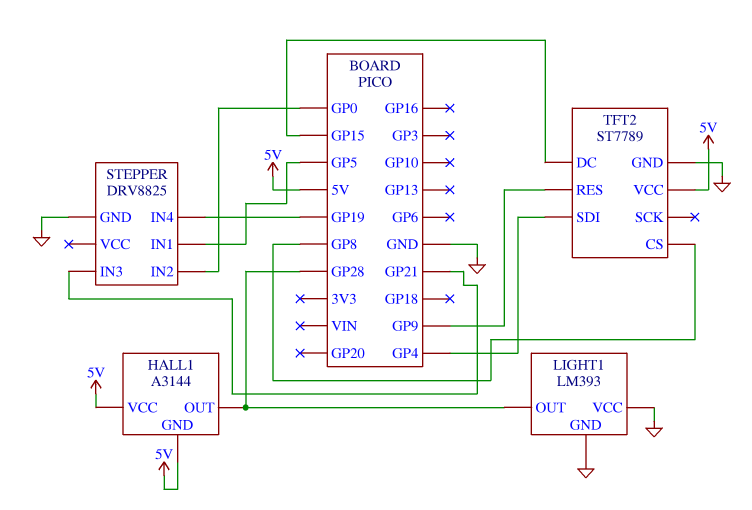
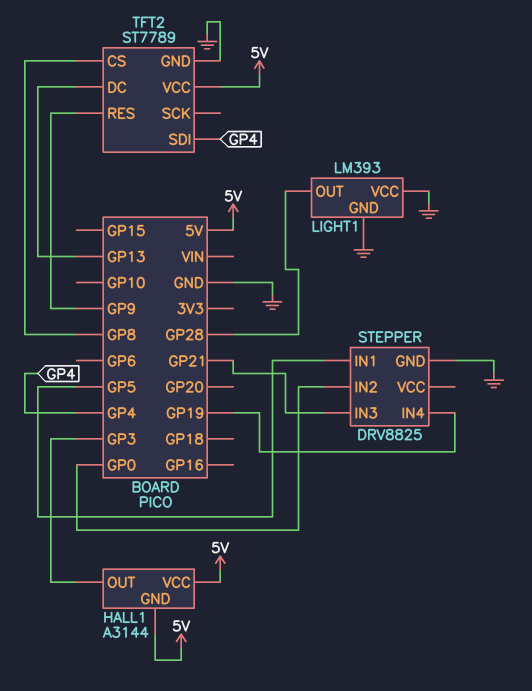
HALL1 pin OUT: GP28 -> GP3
TFT2 pin DC: GP15 -> GP13

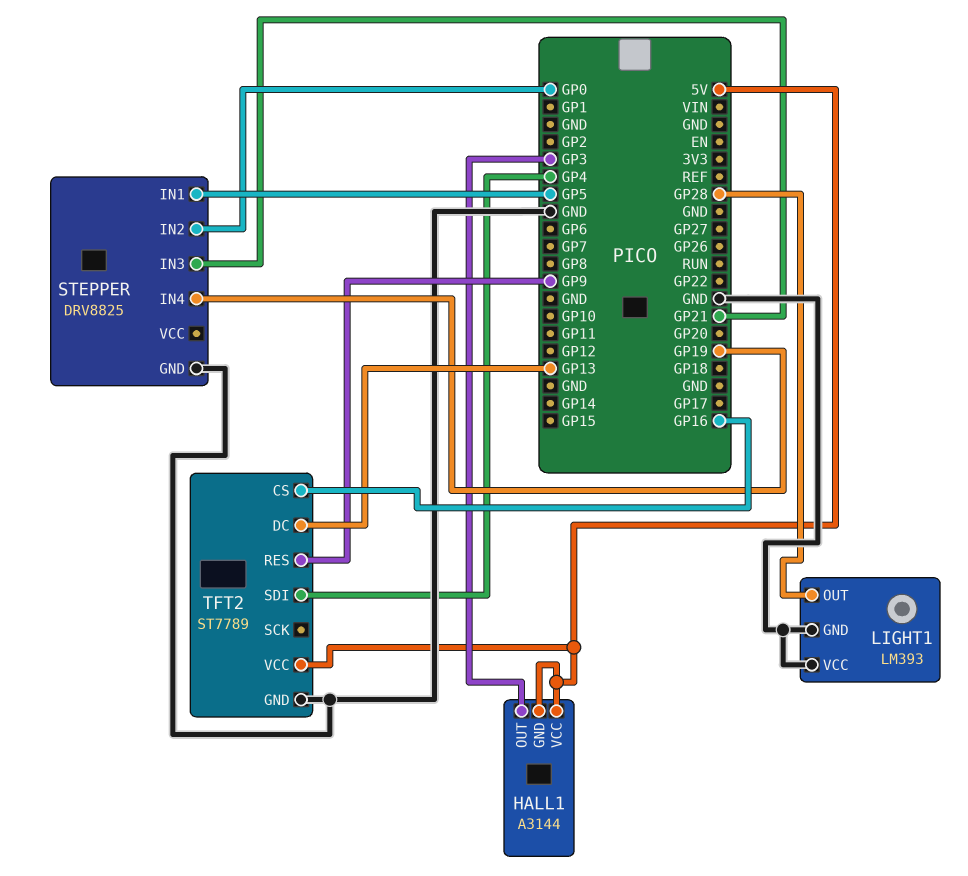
TFT2 pin CS: GP8 -> GP16

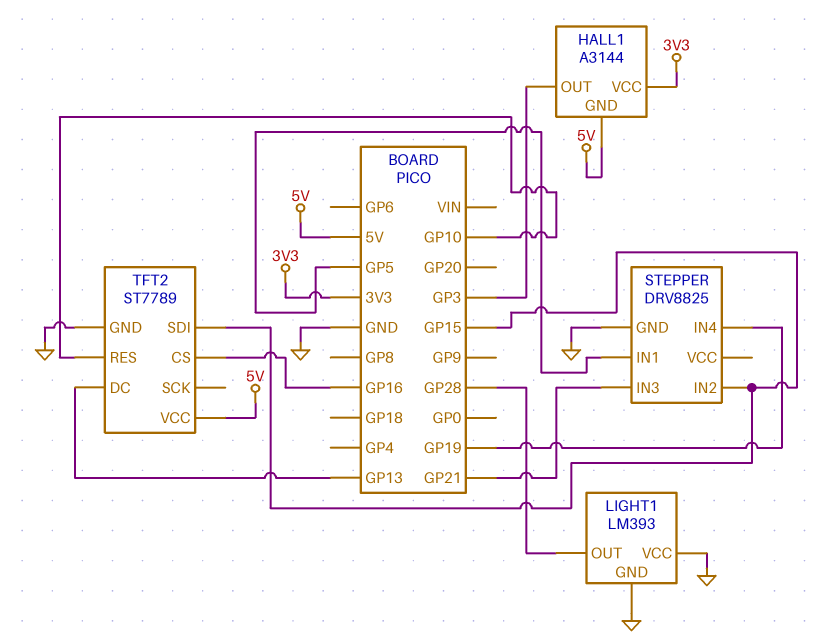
HALL1 pin VCC: 5V -> 3V3
STEPPER pin IN2: GP0 -> GP15
TFT2 pin RES: GP9 -> GP10
TFT2 pin SDI: GP4 -> GP15

